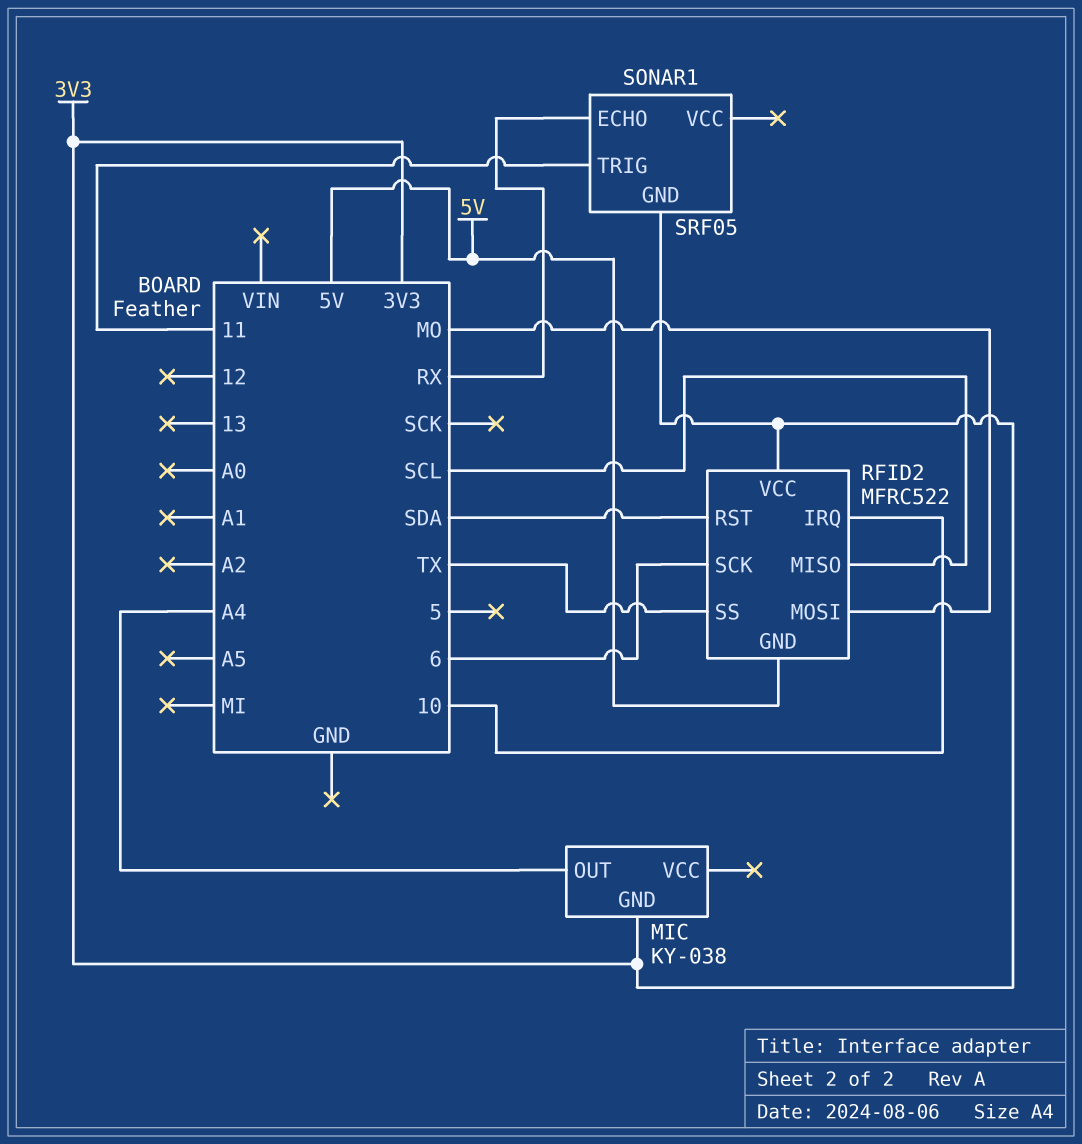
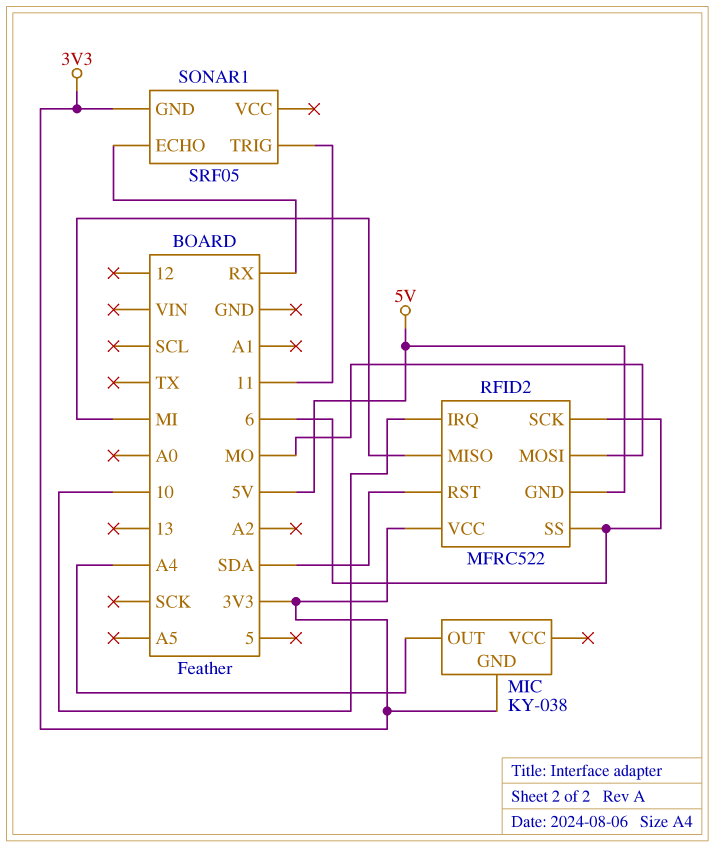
RFID2 pin MISO: SCL -> MI
RFID2 pin SS: TX -> 6

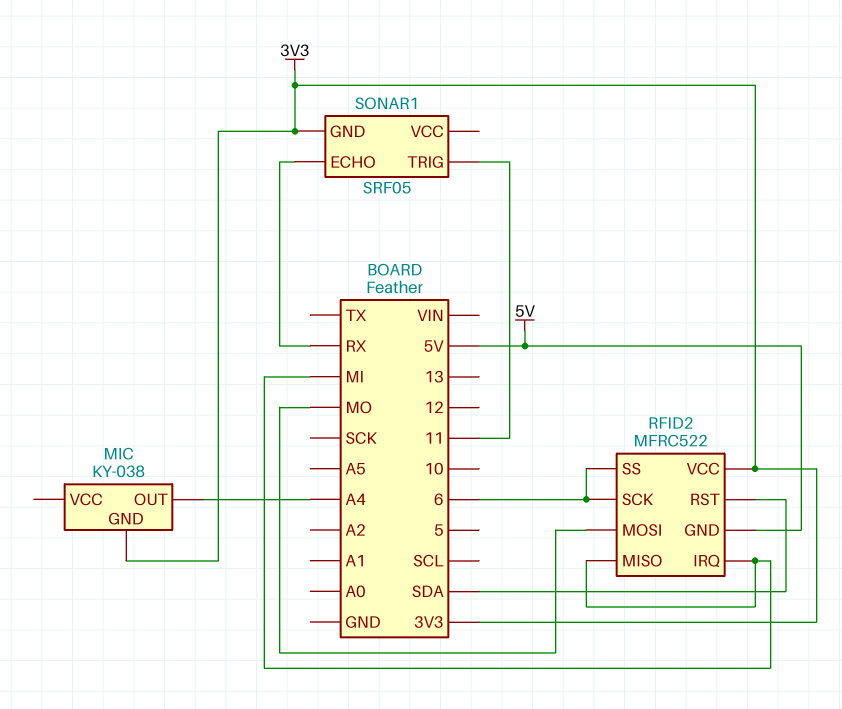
RFID2 pin IRQ: 10 -> MI

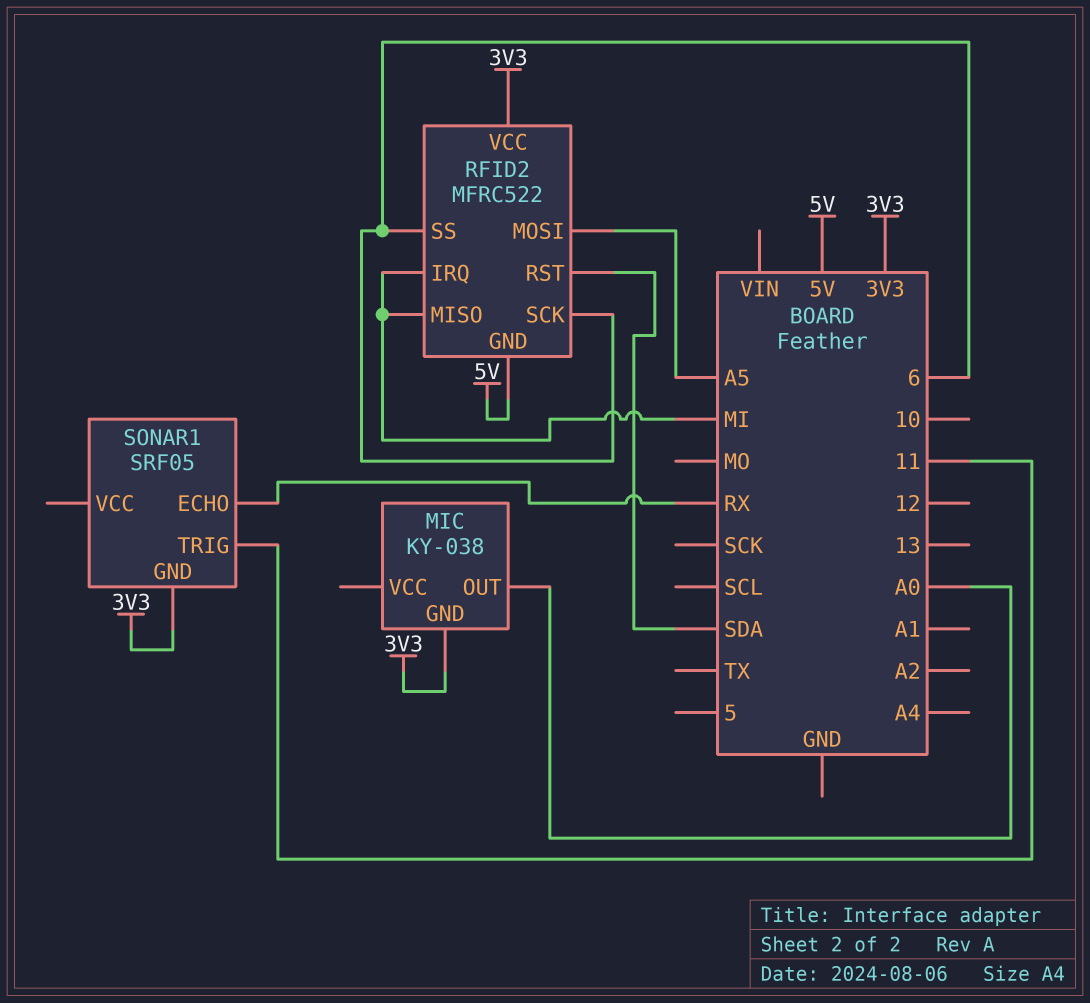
MIC pin OUT: A4 -> A0
RFID2 pin MOSI: MO -> A5

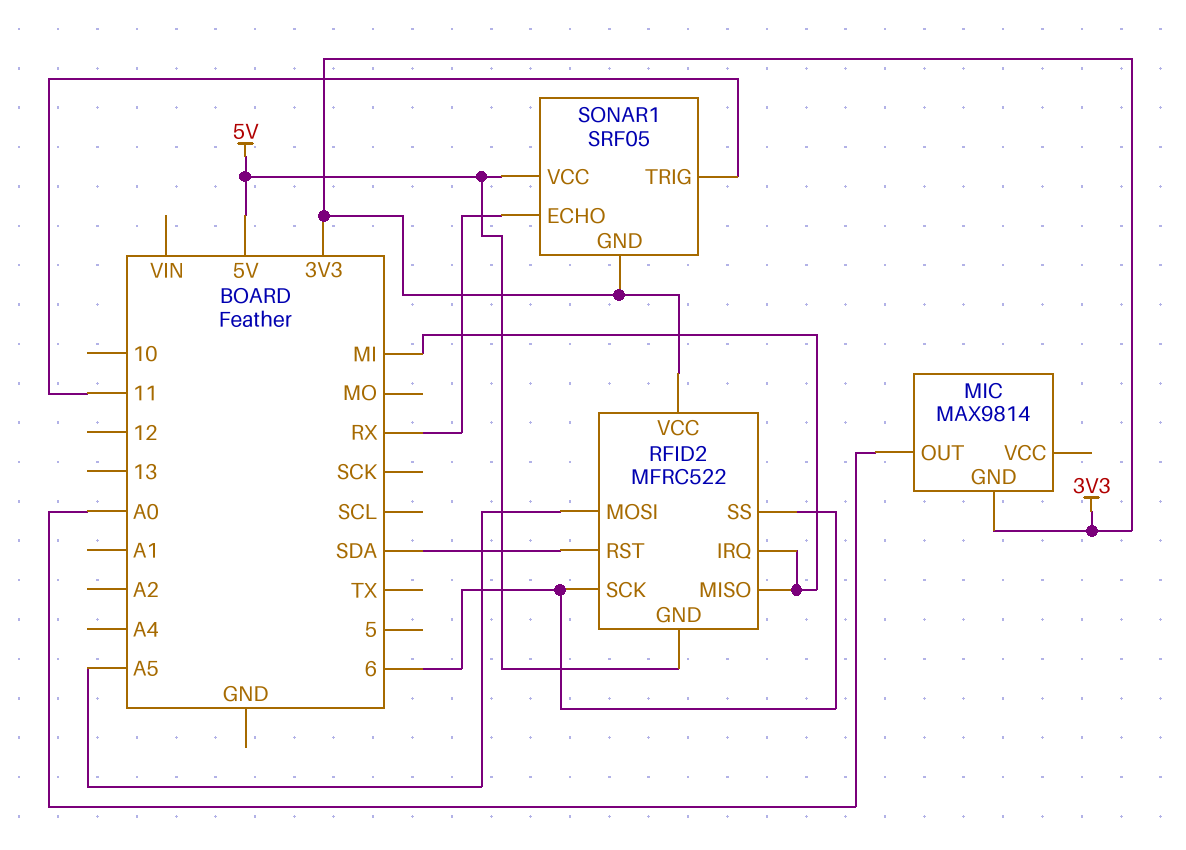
MIC: KY-038 -> MAX9814
SONAR1 pin VCC: none -> 5V

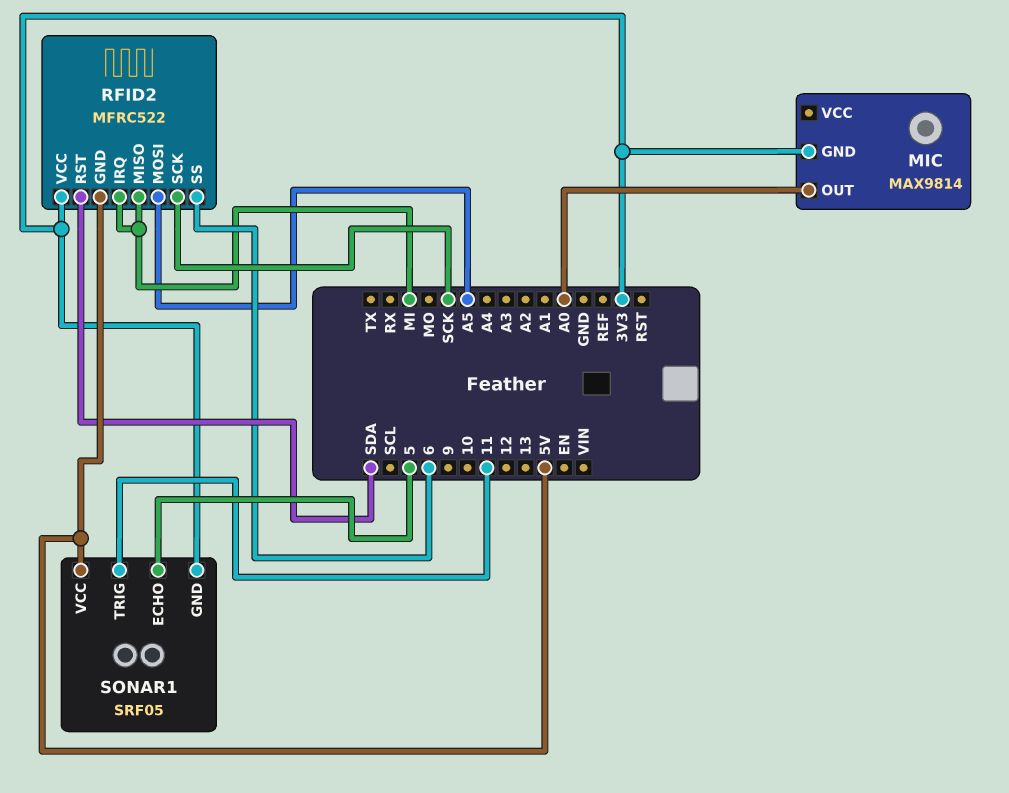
RFID2 pin SCK: 6 -> SCK
SONAR1 pin ECHO: RX -> 5

